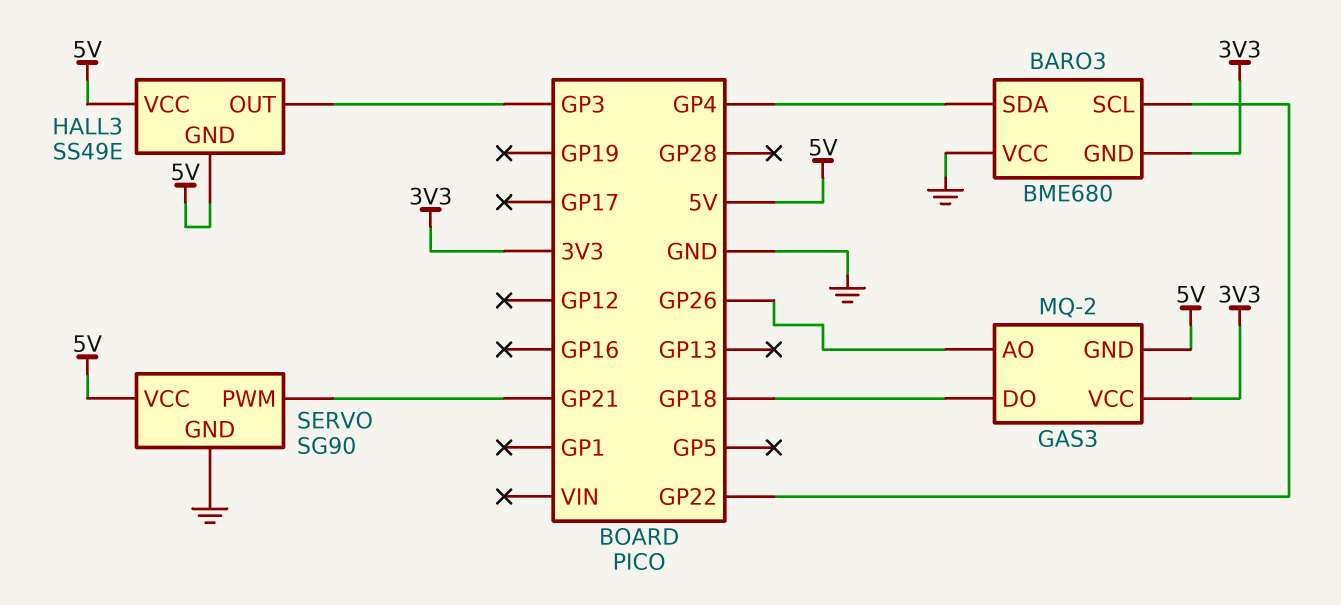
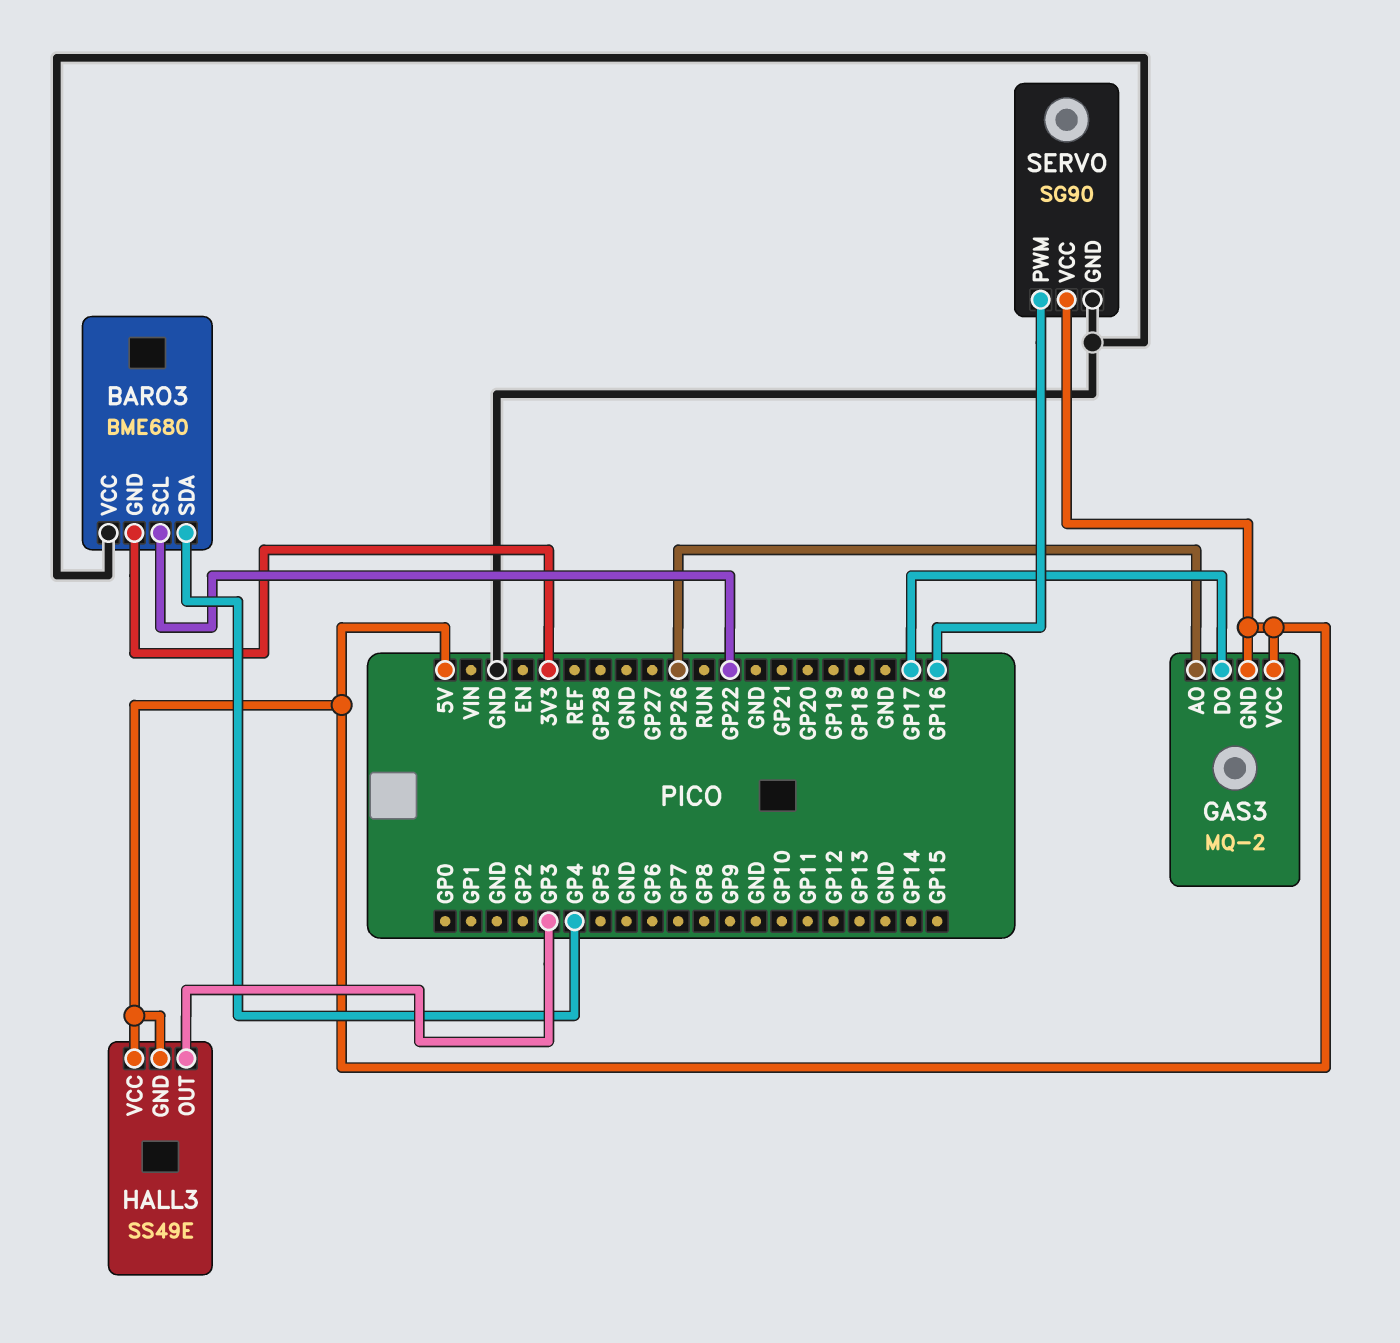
GAS3 pin DO: GP18 -> GP17
GAS3 pin VCC: 3V3 -> 5V
SERVO pin PWM: GP21 -> GP16

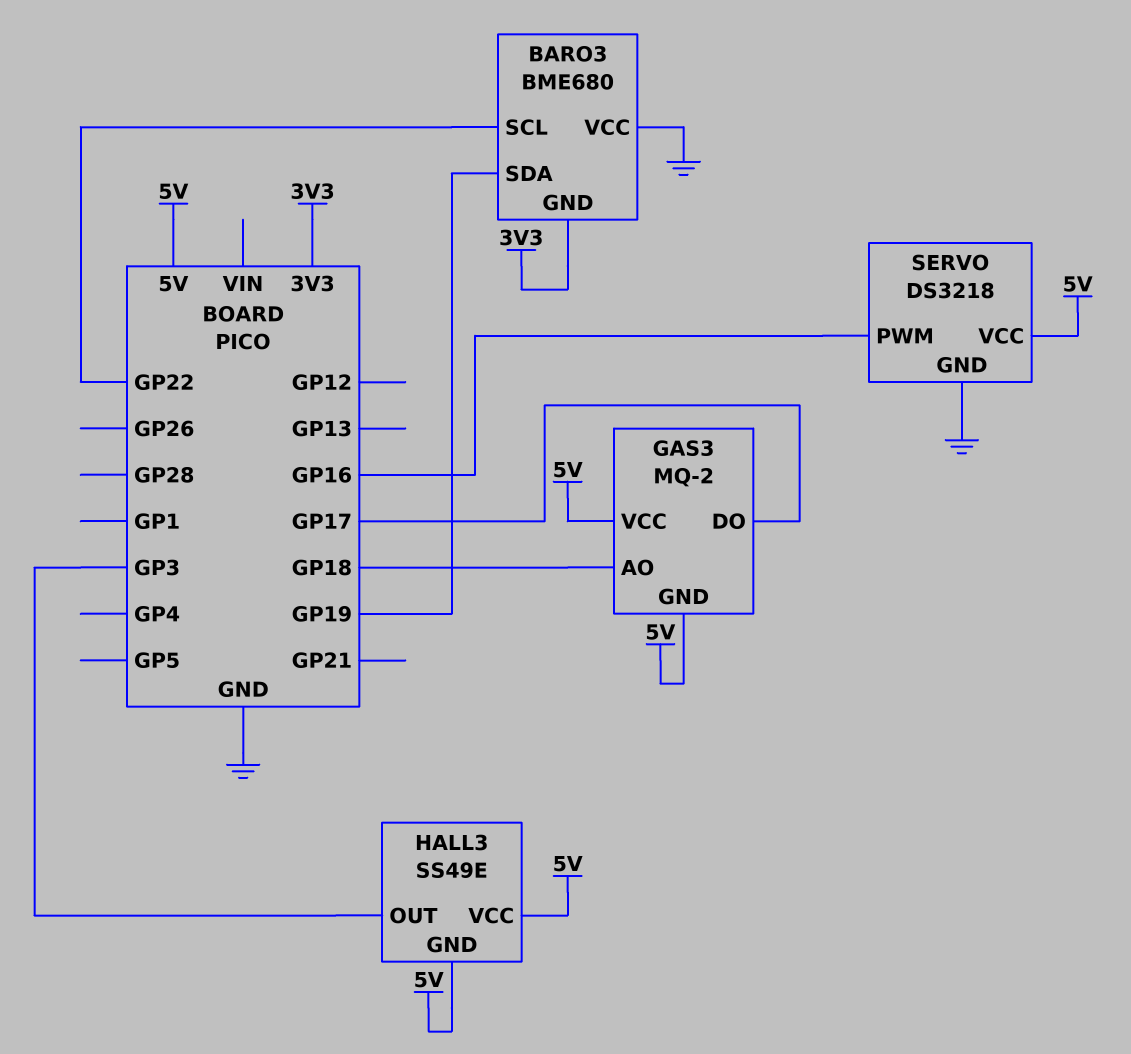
BARO3 pin SDA: GP4 -> GP19
GAS3 pin AO: GP26 -> GP18
SERVO: SG90 -> DS3218

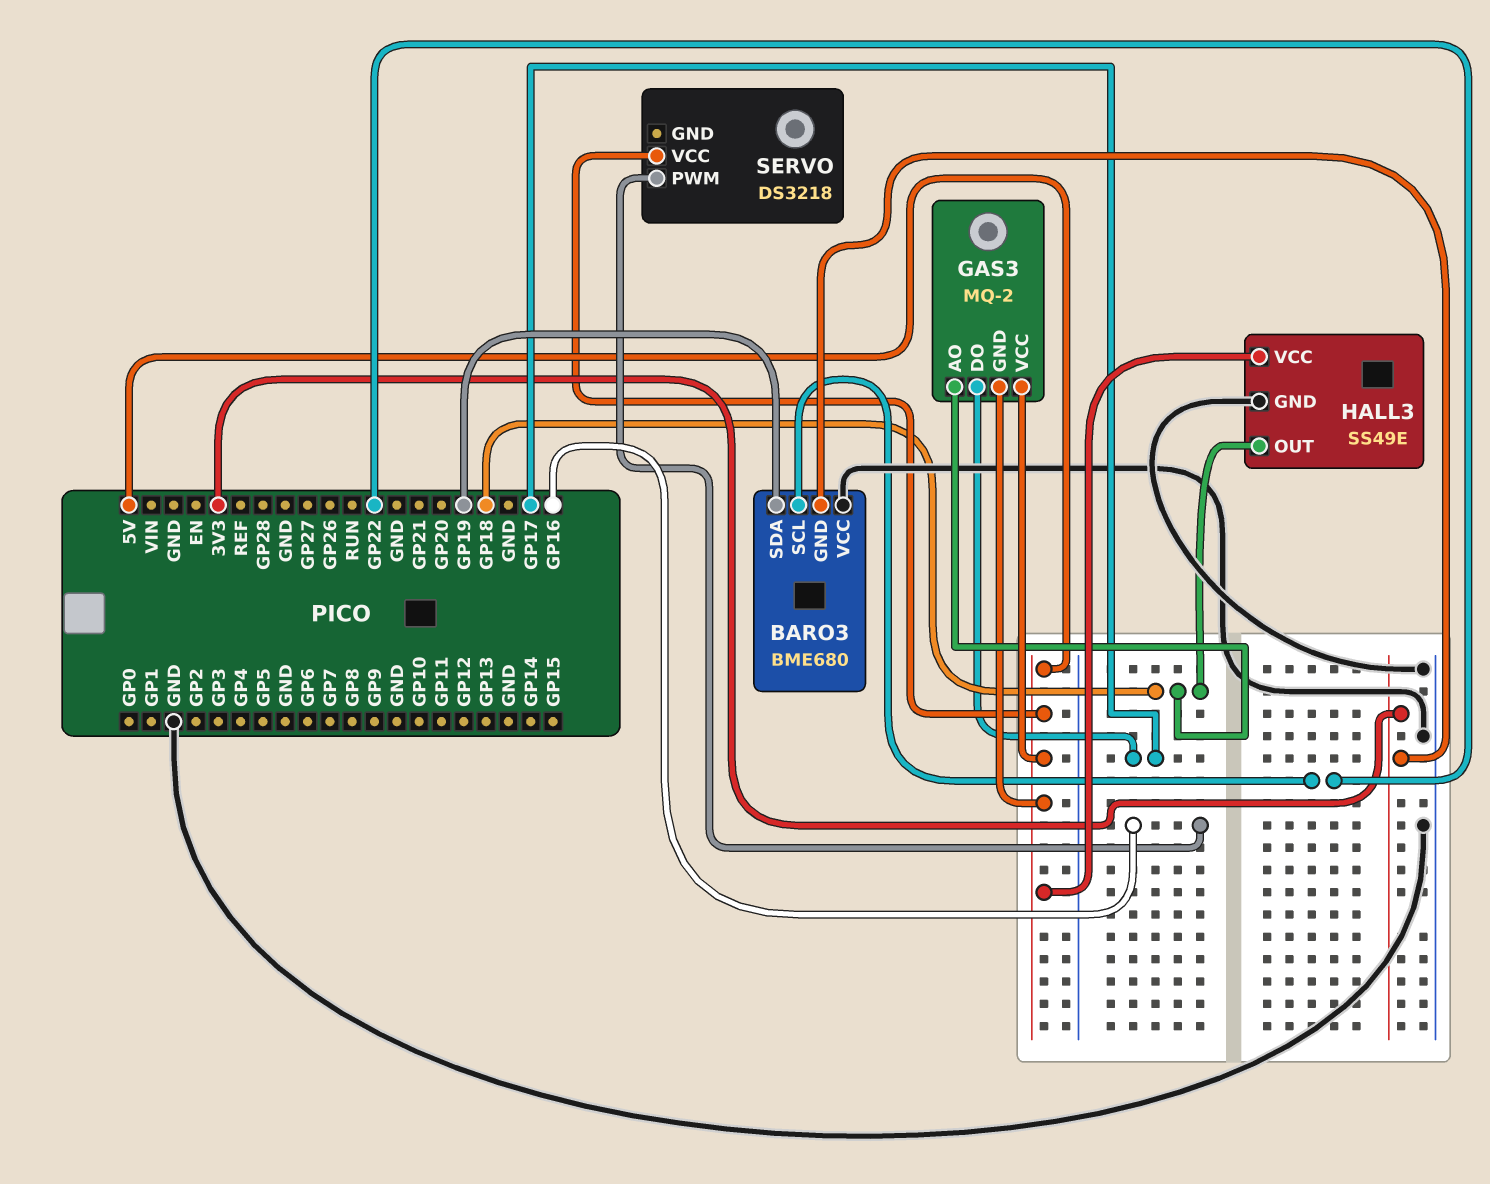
HALL3 pin GND: 5V -> GND
HALL3 pin OUT: GP3 -> GP18
SERVO pin GND: GND -> none

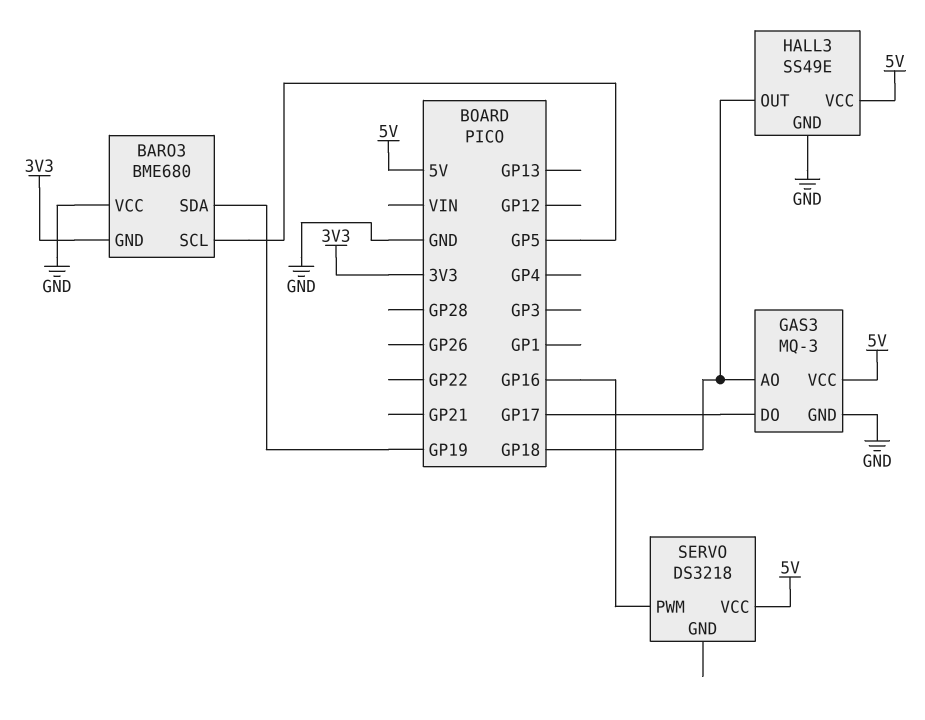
BARO3 pin SCL: GP22 -> GP5
GAS3: MQ-2 -> MQ-3
GAS3 pin GND: 5V -> GND

